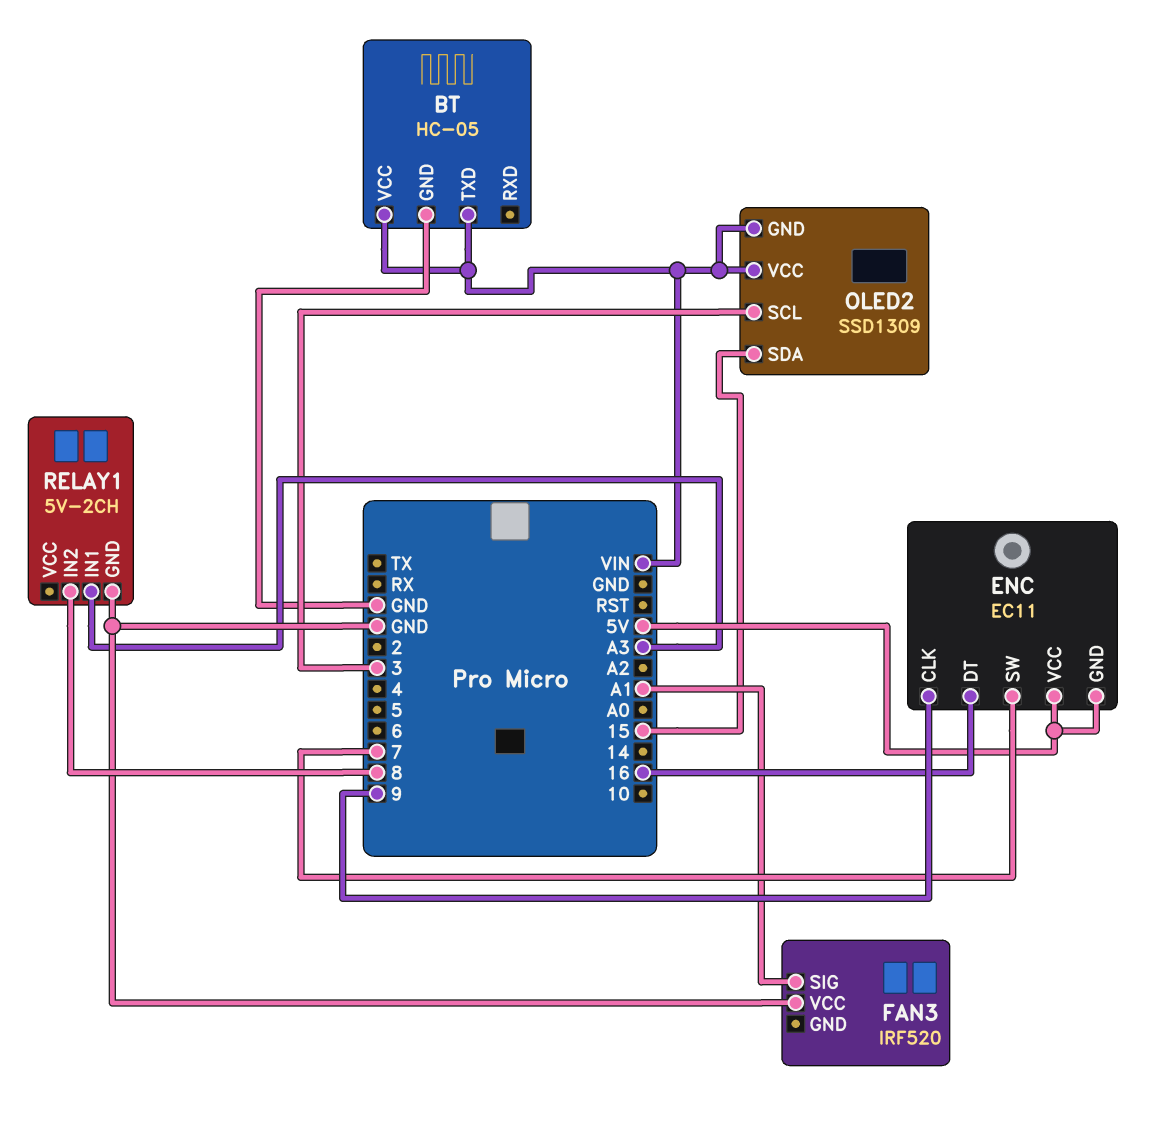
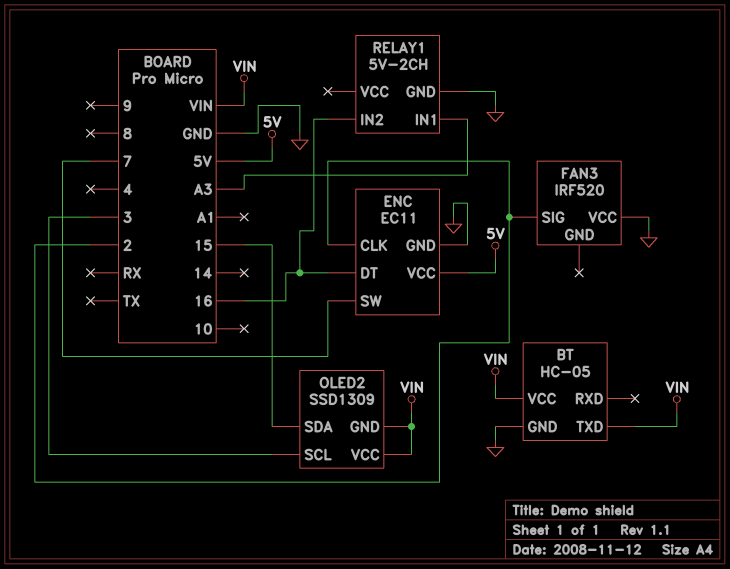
ENC pin CLK: 9 -> 2
ENC pin GND: 5V -> GND
FAN3 pin SIG: A1 -> 2
RELAY1 pin IN2: 8 -> 16

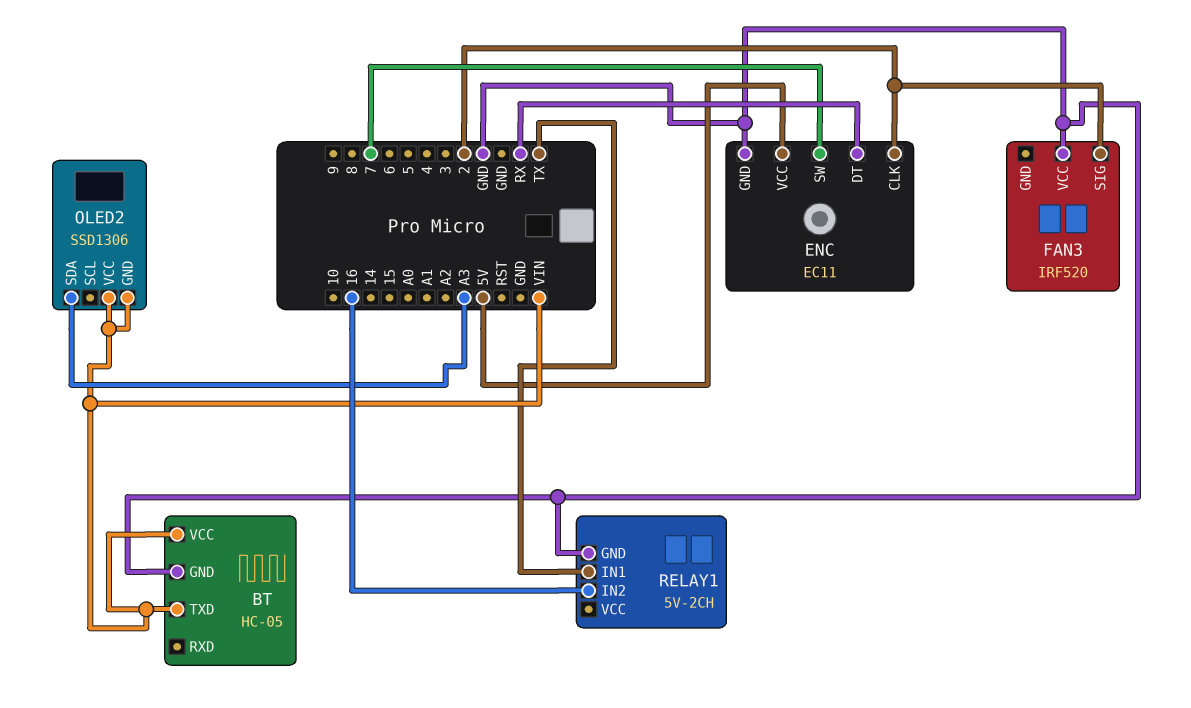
ENC pin DT: 16 -> RX
OLED2: SSD1309 -> SSD1306
OLED2 pin SCL: 3 -> none
OLED2 pin SDA: 15 -> A3
RELAY1 pin IN1: A3 -> TX

